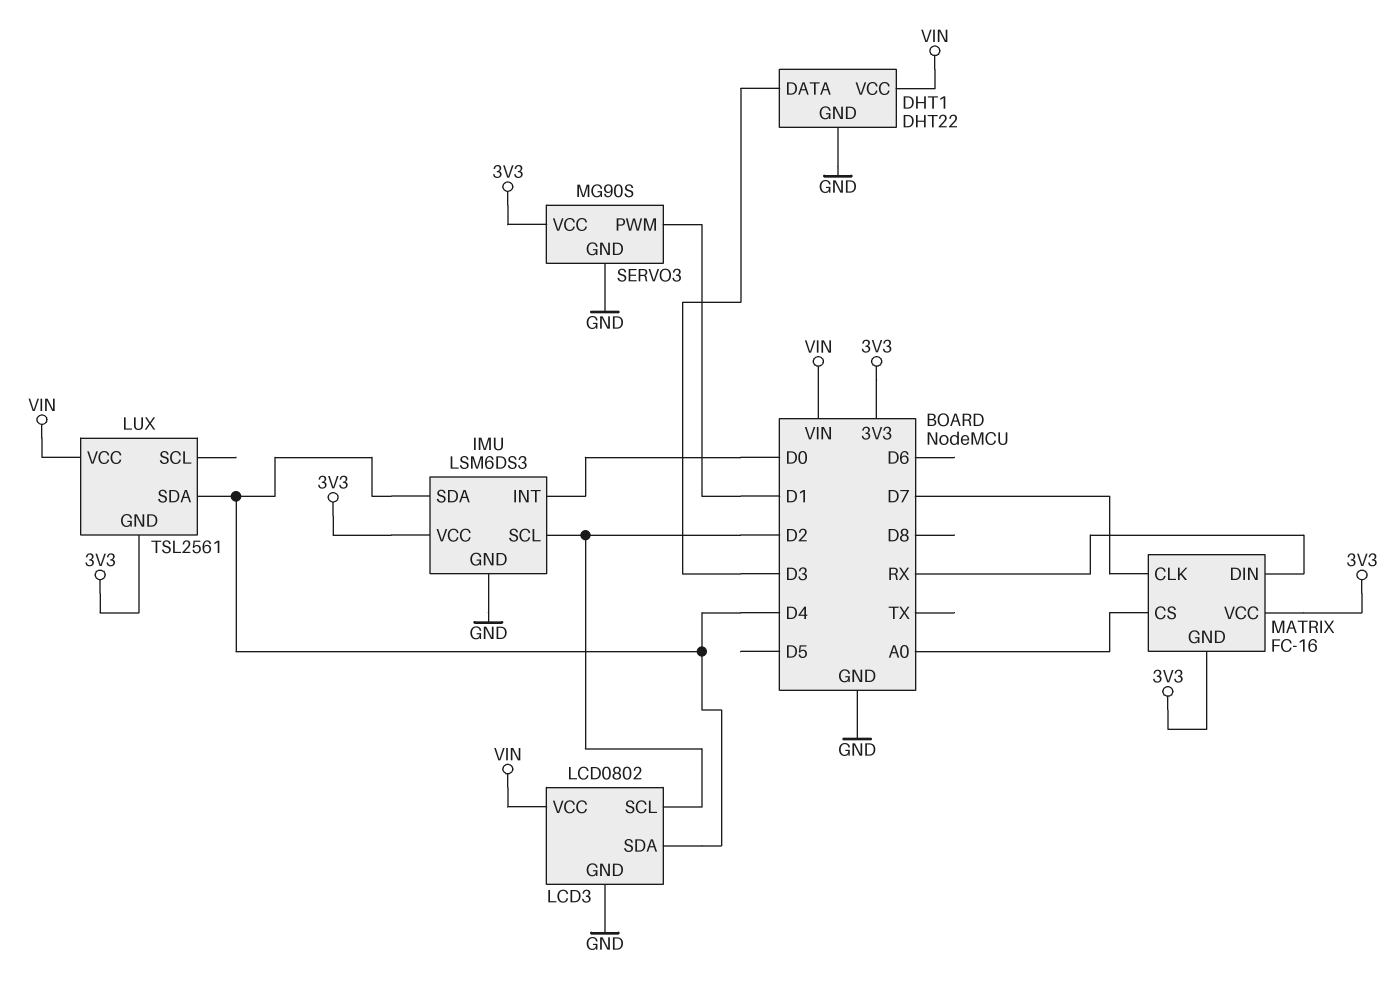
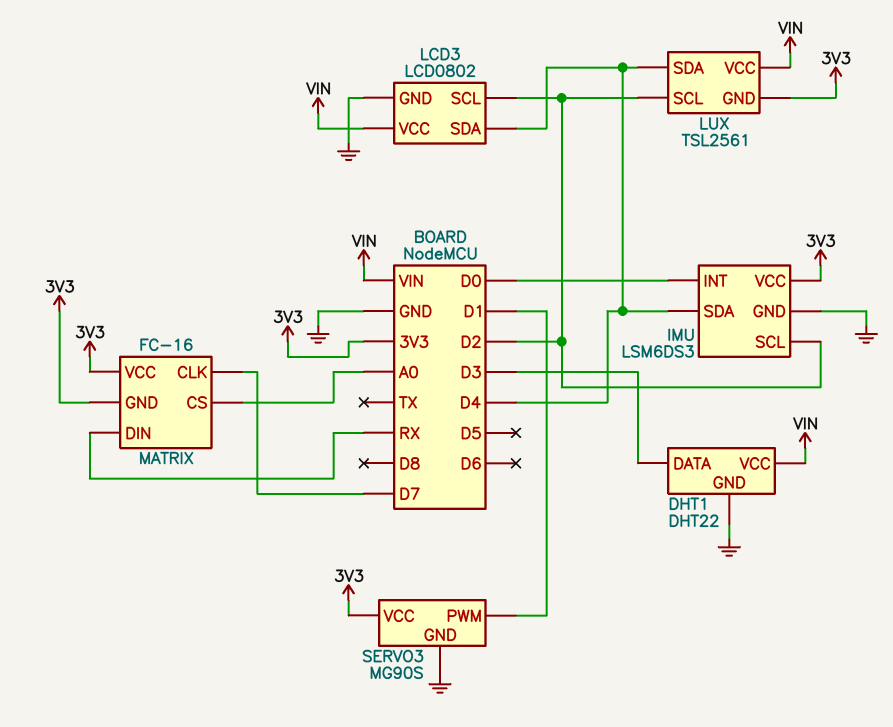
LUX pin SCL: none -> D2

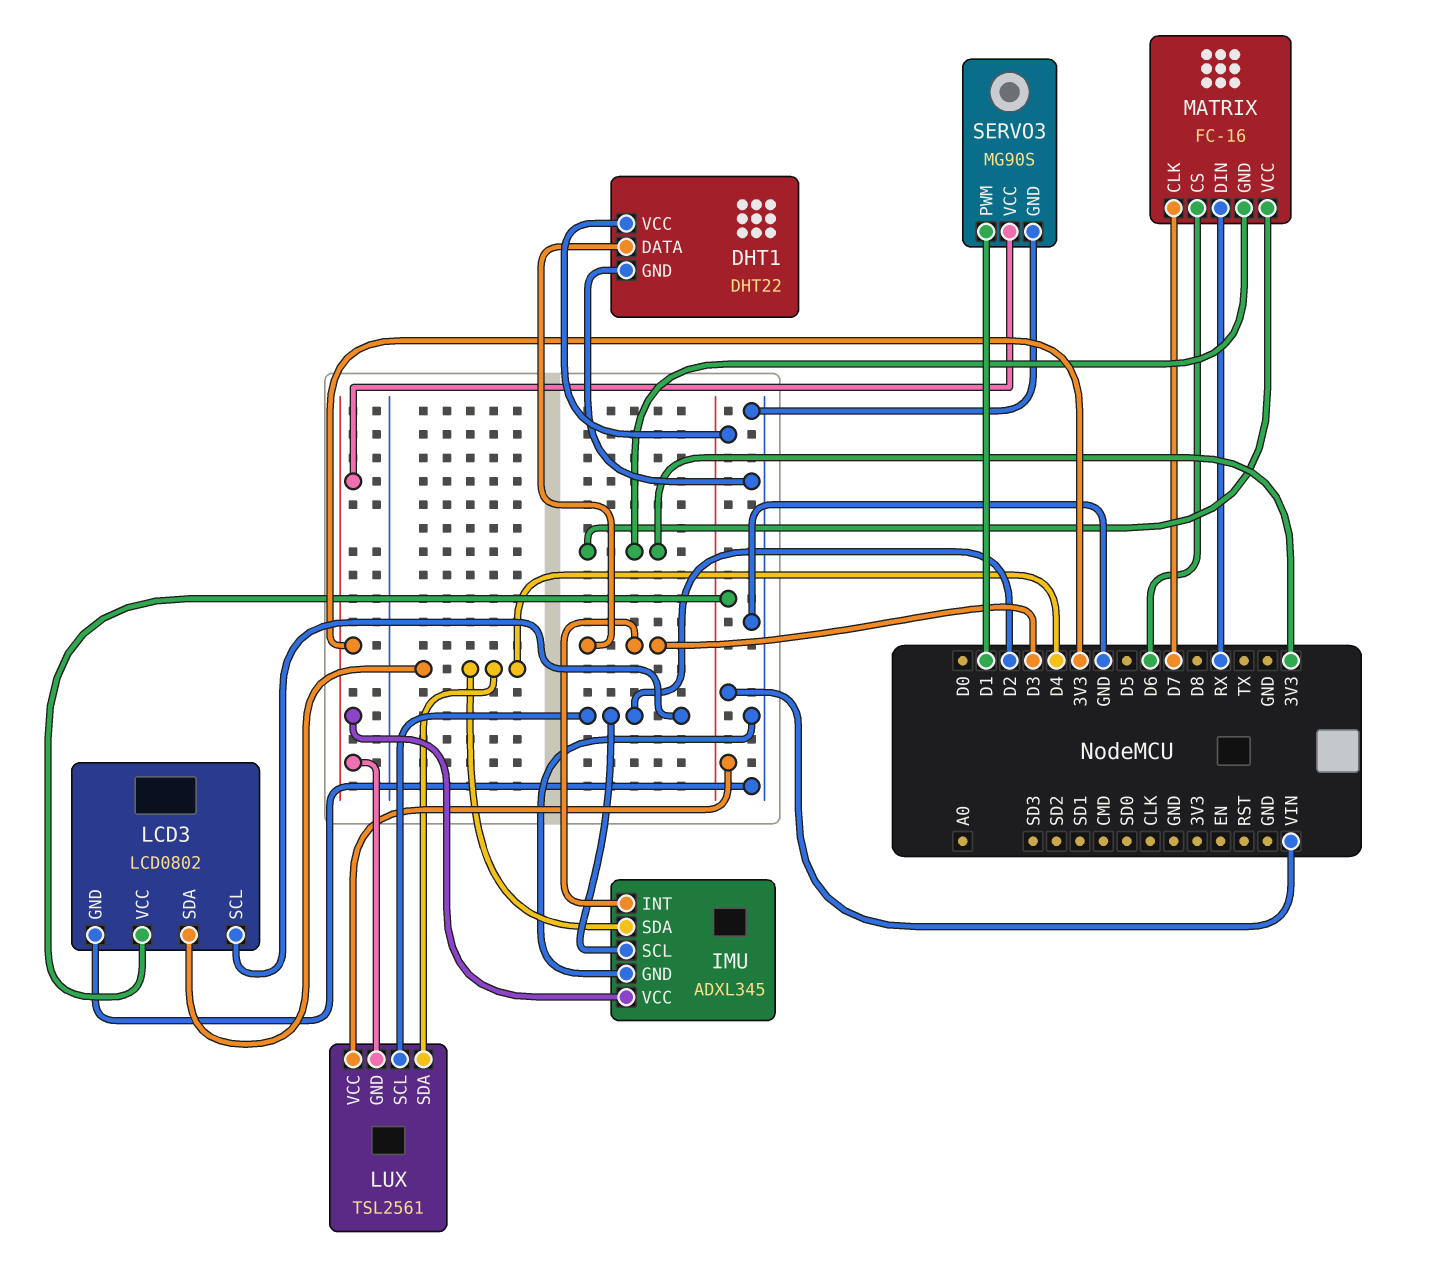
IMU: LSM6DS3 -> ADXL345
IMU pin INT: D0 -> D3
MATRIX pin CS: A0 -> D6

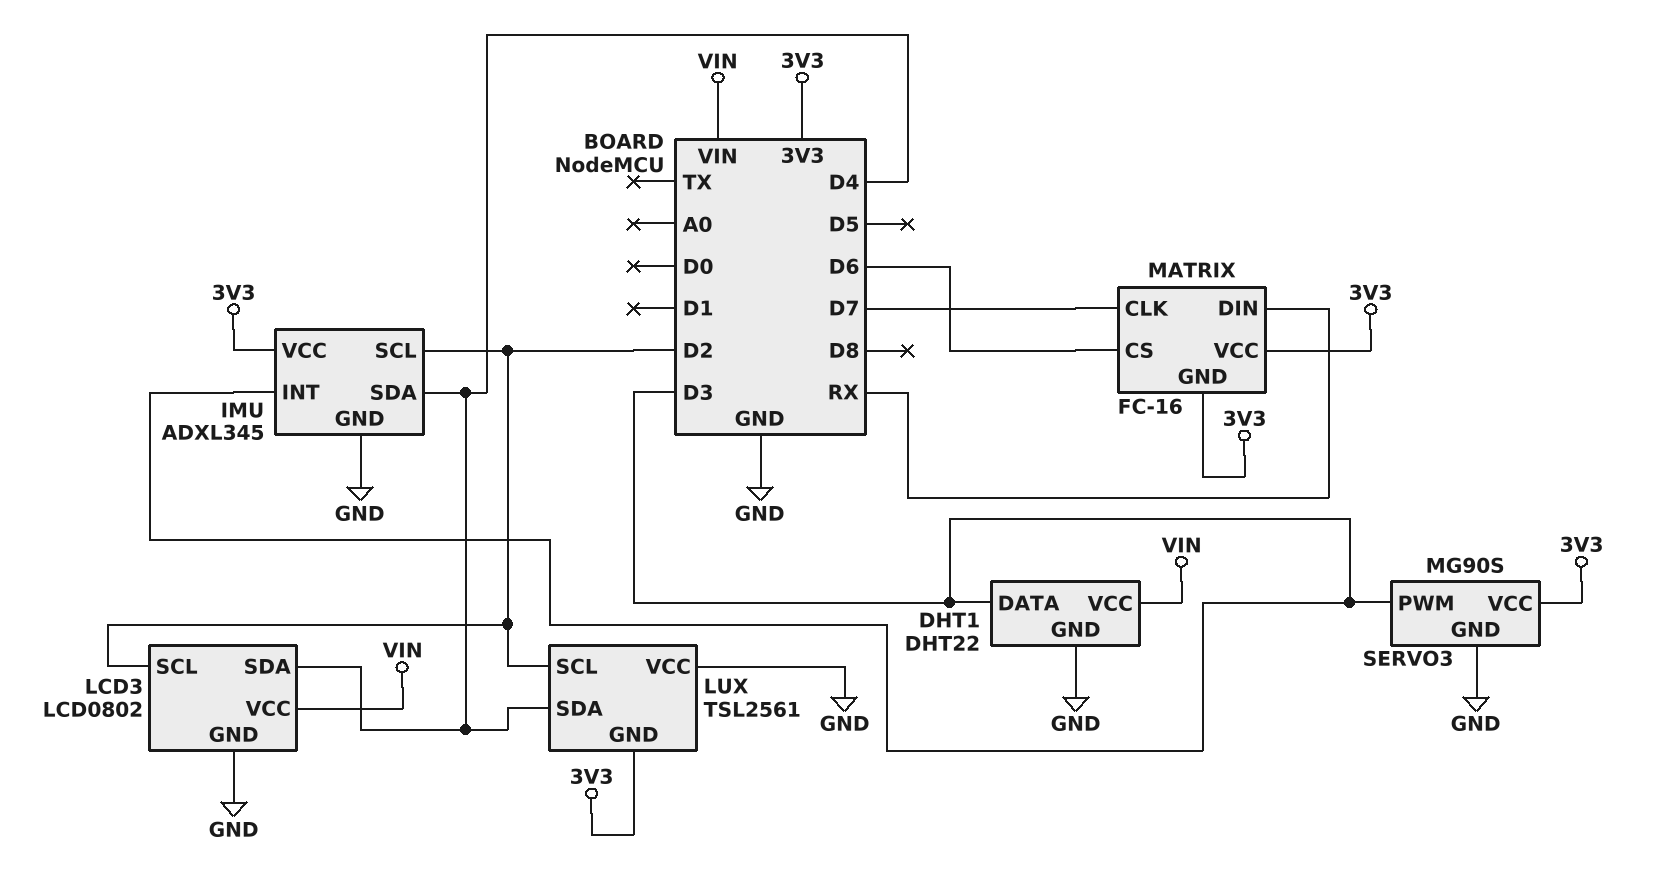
LUX pin VCC: VIN -> GND
SERVO3 pin PWM: D1 -> D3

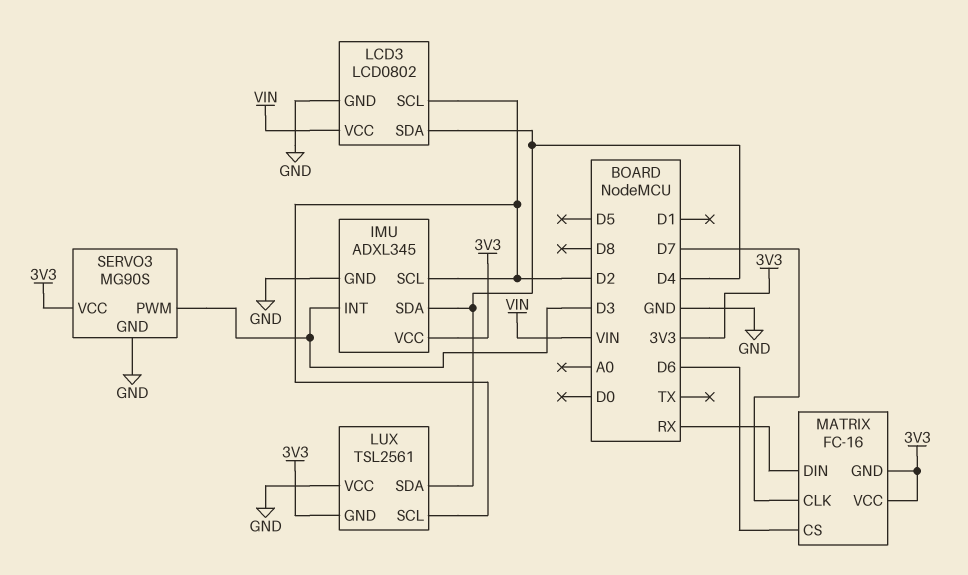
DHT1: DHT22 -> none
DHT1 pin DATA: D3 -> none
DHT1 pin GND: GND -> none
DHT1 pin VCC: VIN -> none

